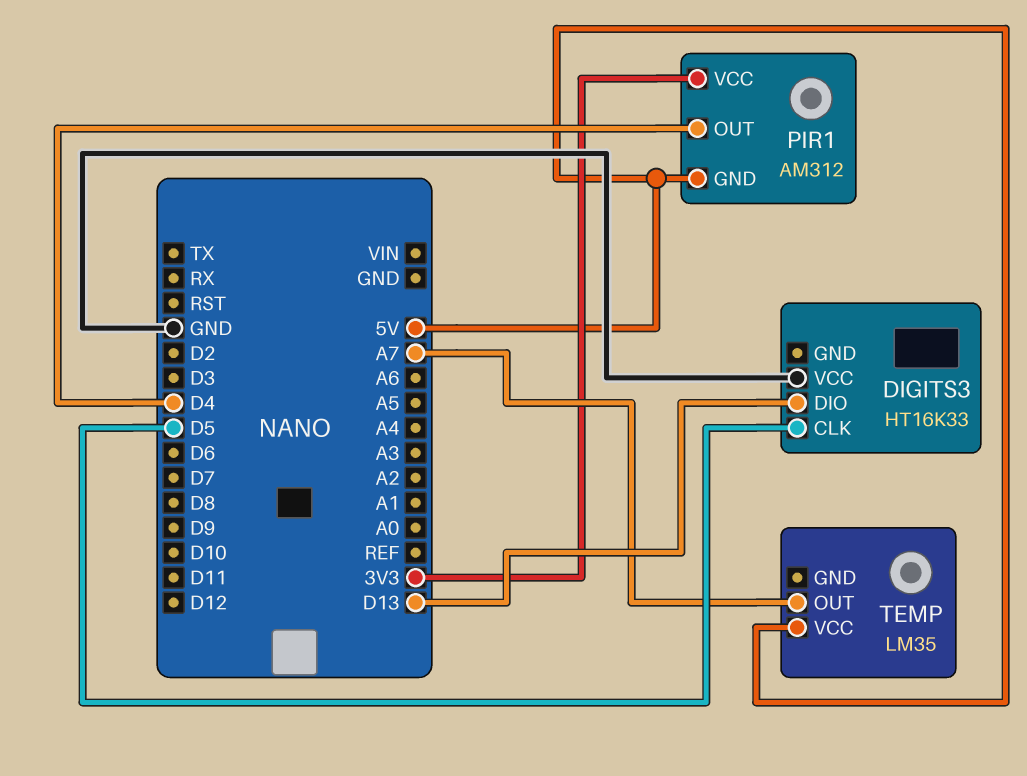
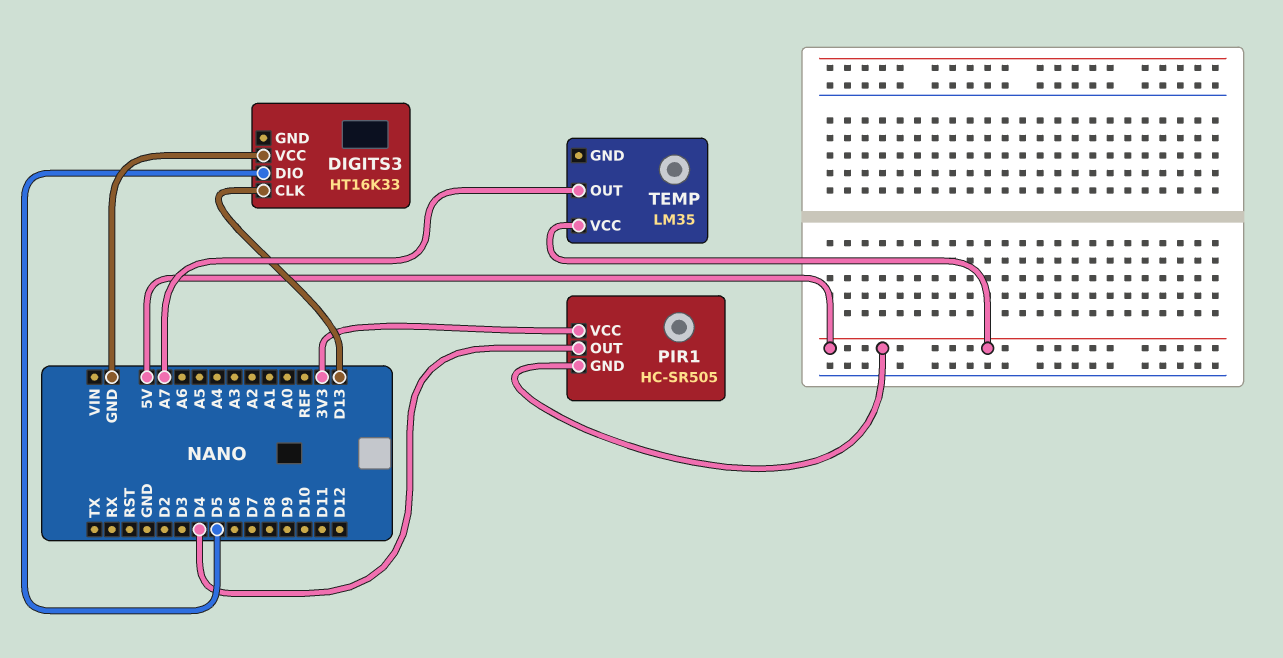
DIGITS3 pin CLK: D5 -> D13
DIGITS3 pin DIO: D13 -> D5
PIR1: AM312 -> HC-SR505

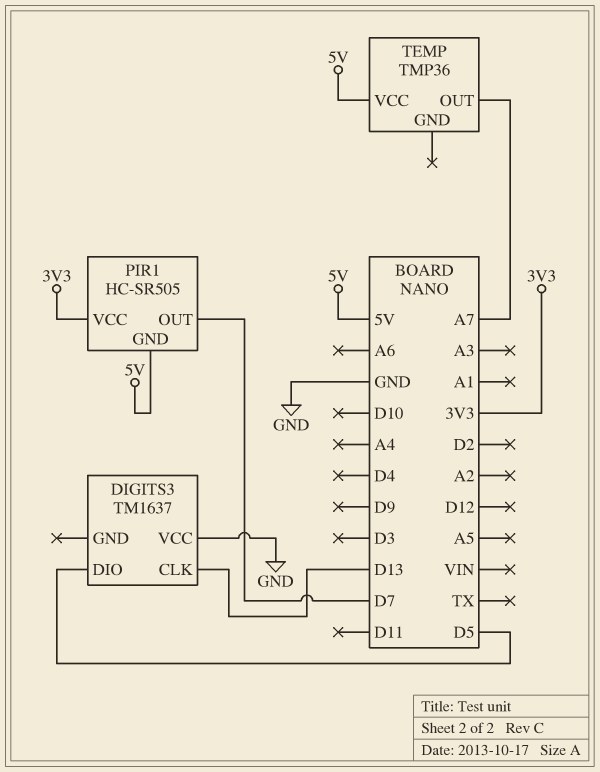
DIGITS3: HT16K33 -> TM1637
PIR1 pin OUT: D4 -> D7
TEMP: LM35 -> TMP36

